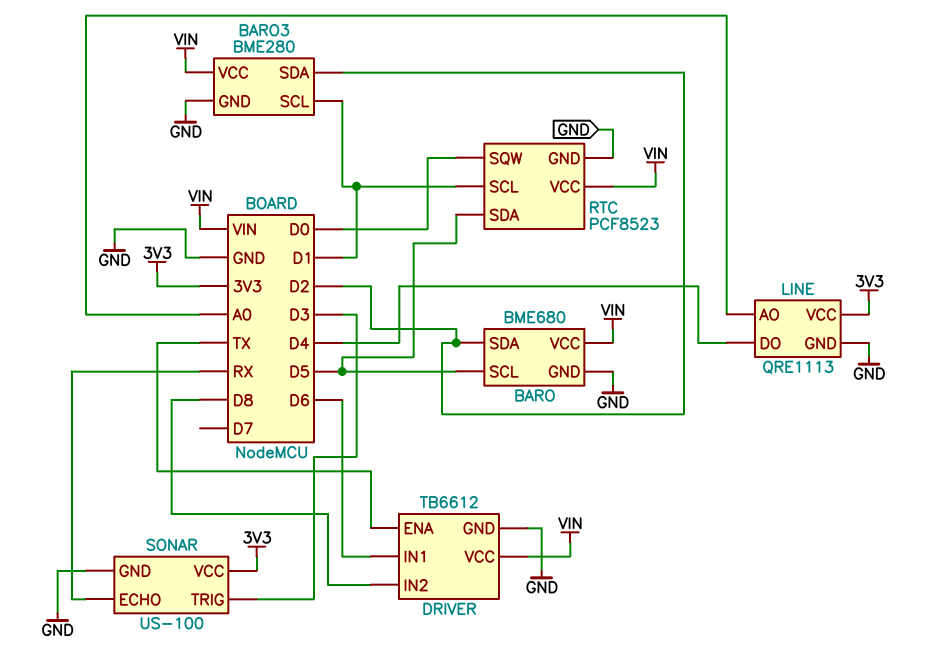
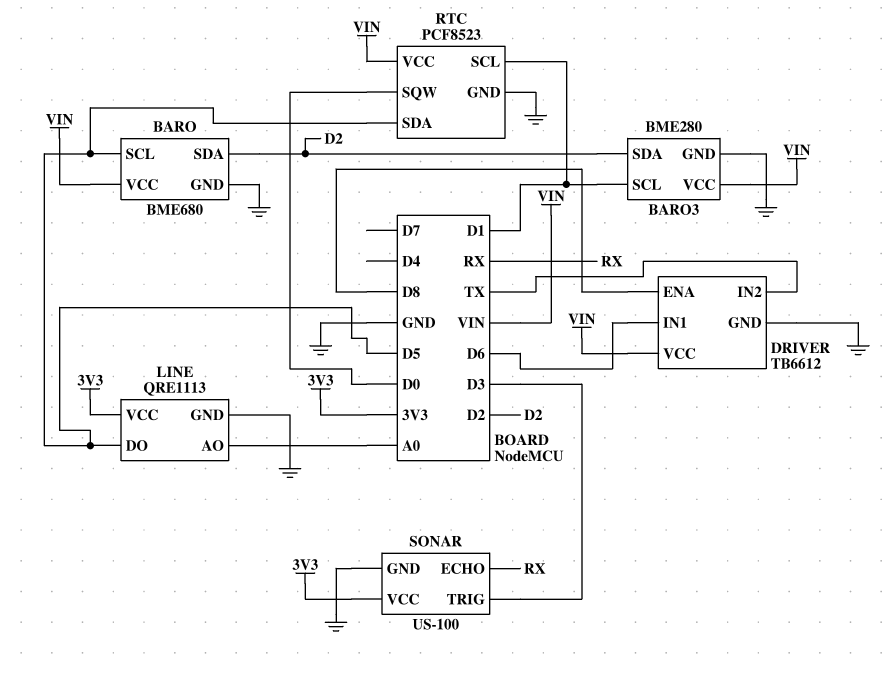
DRIVER pin ENA: TX -> D8
DRIVER pin IN2: D8 -> TX
LINE pin DO: D4 -> D5

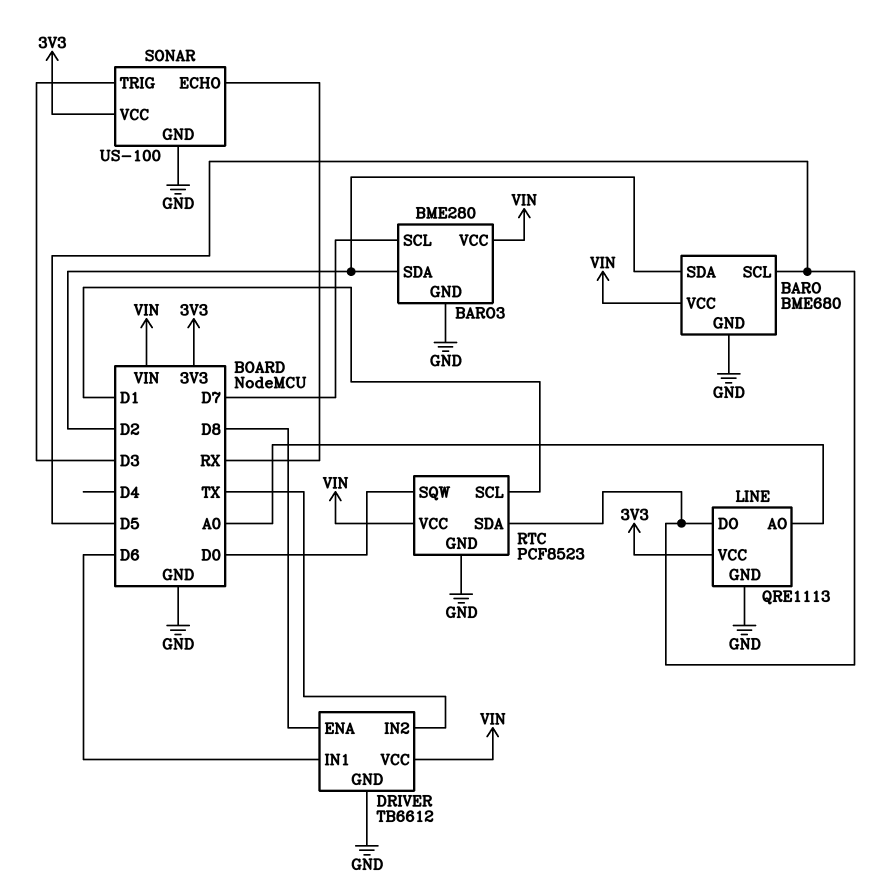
BARO3 pin SCL: D1 -> D7

